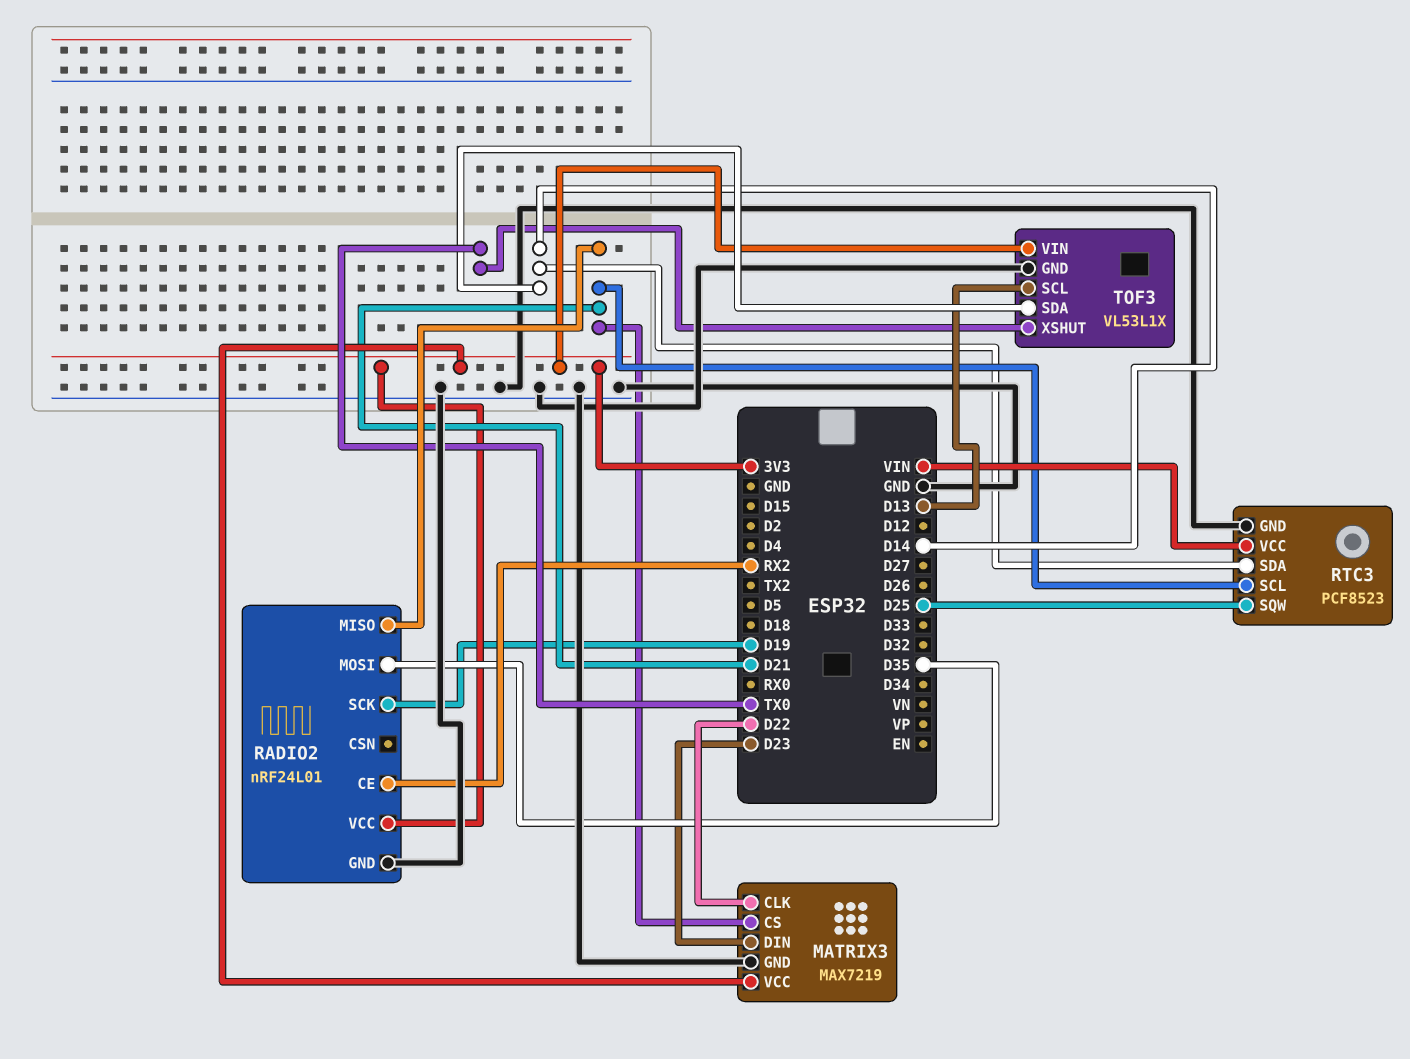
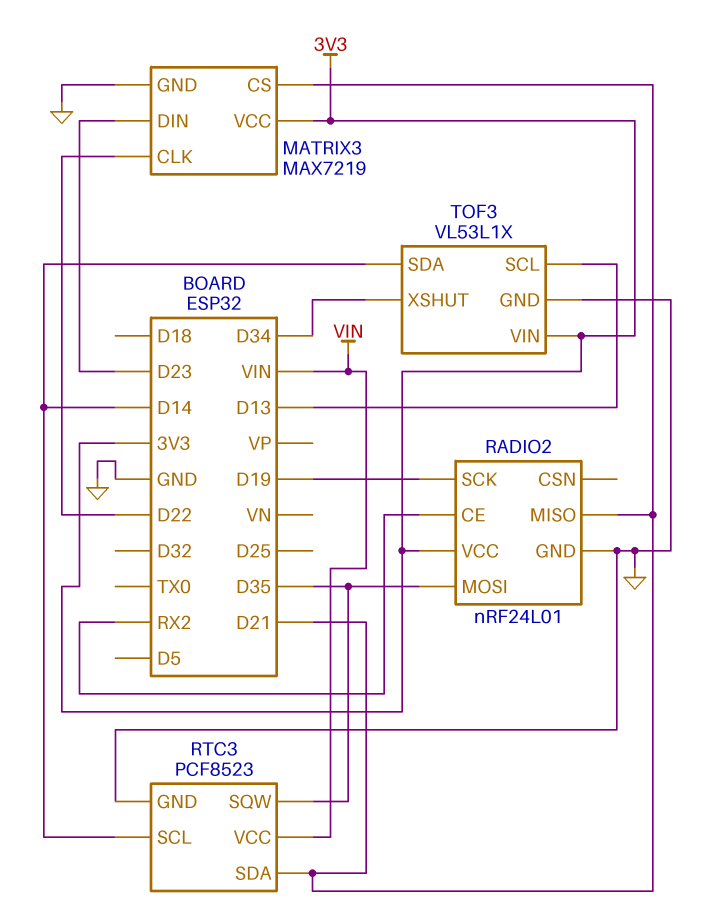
RTC3 pin SCL: D21 -> D14
RTC3 pin SDA: D14 -> D21
RTC3 pin SQW: D25 -> D35
TOF3 pin XSHUT: TX0 -> D34

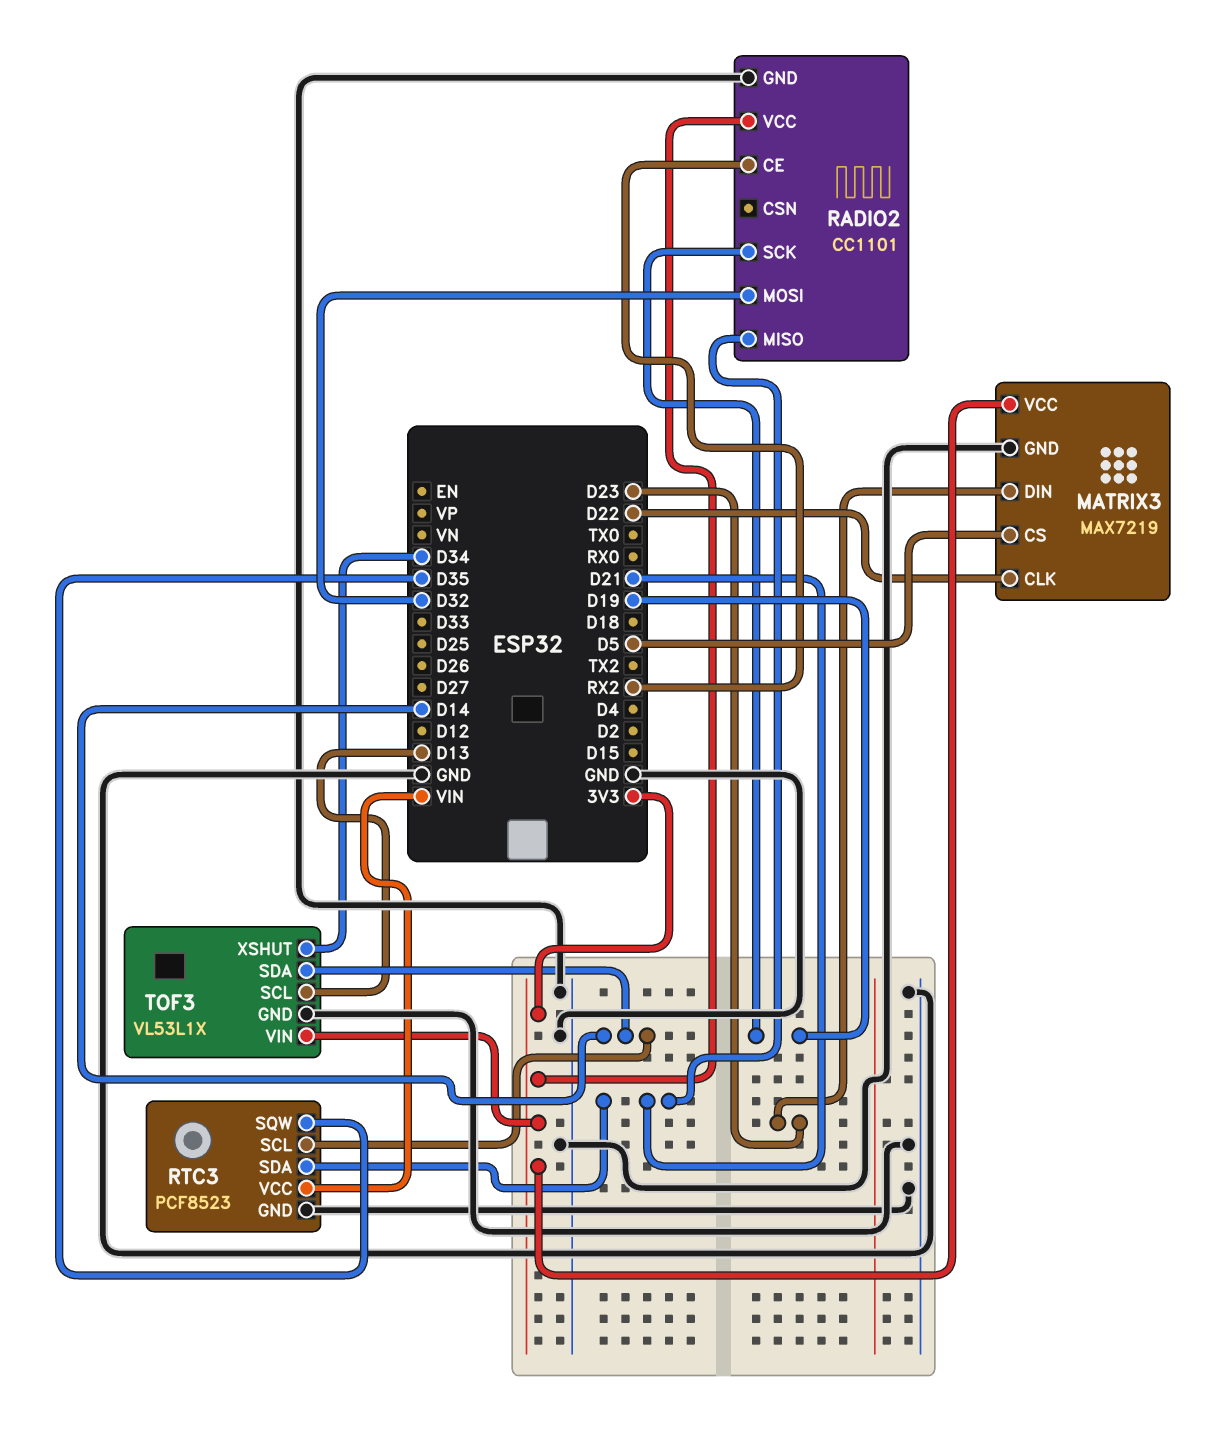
MATRIX3 pin CS: D21 -> D5
RADIO2: nRF24L01 -> CC1101
RADIO2 pin MOSI: D35 -> D32

